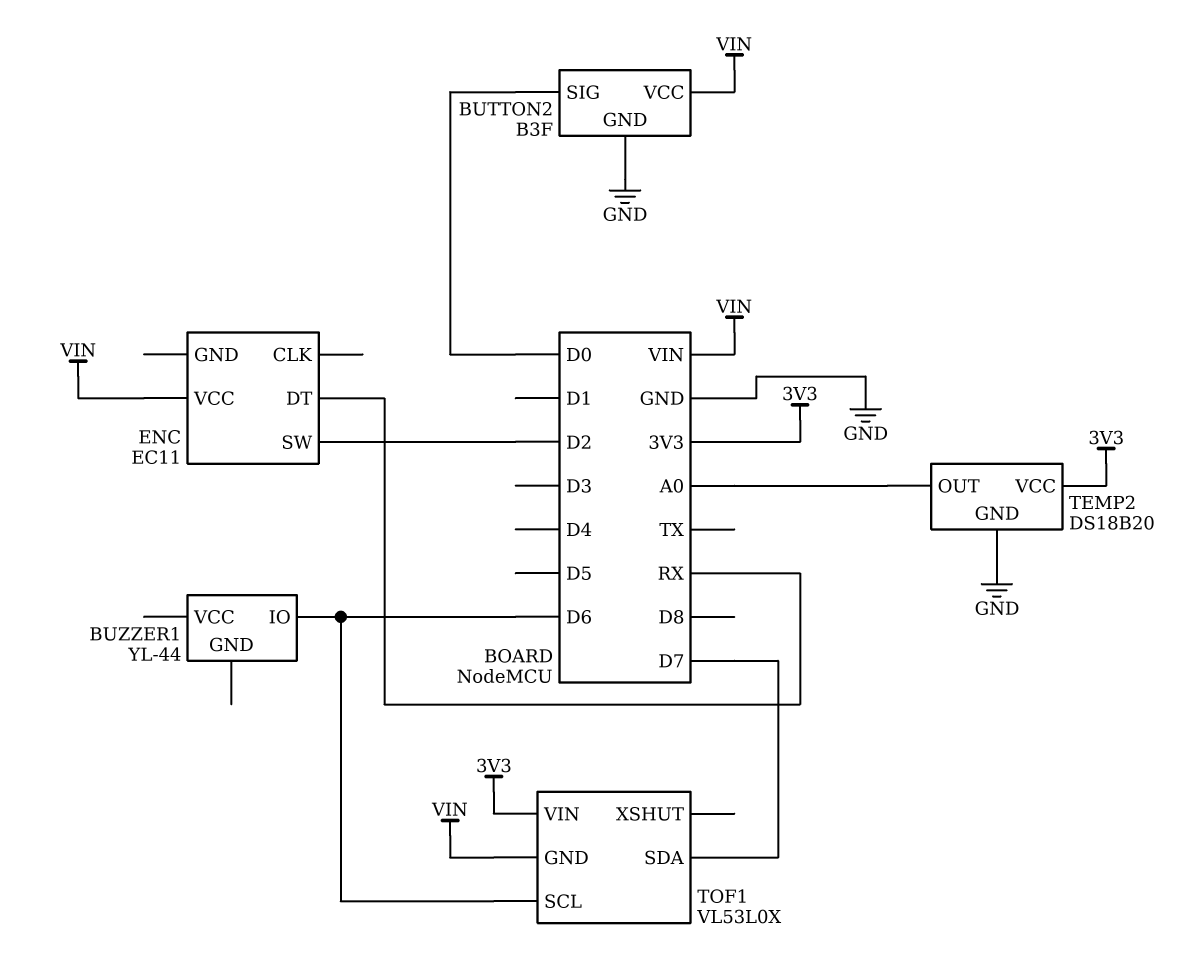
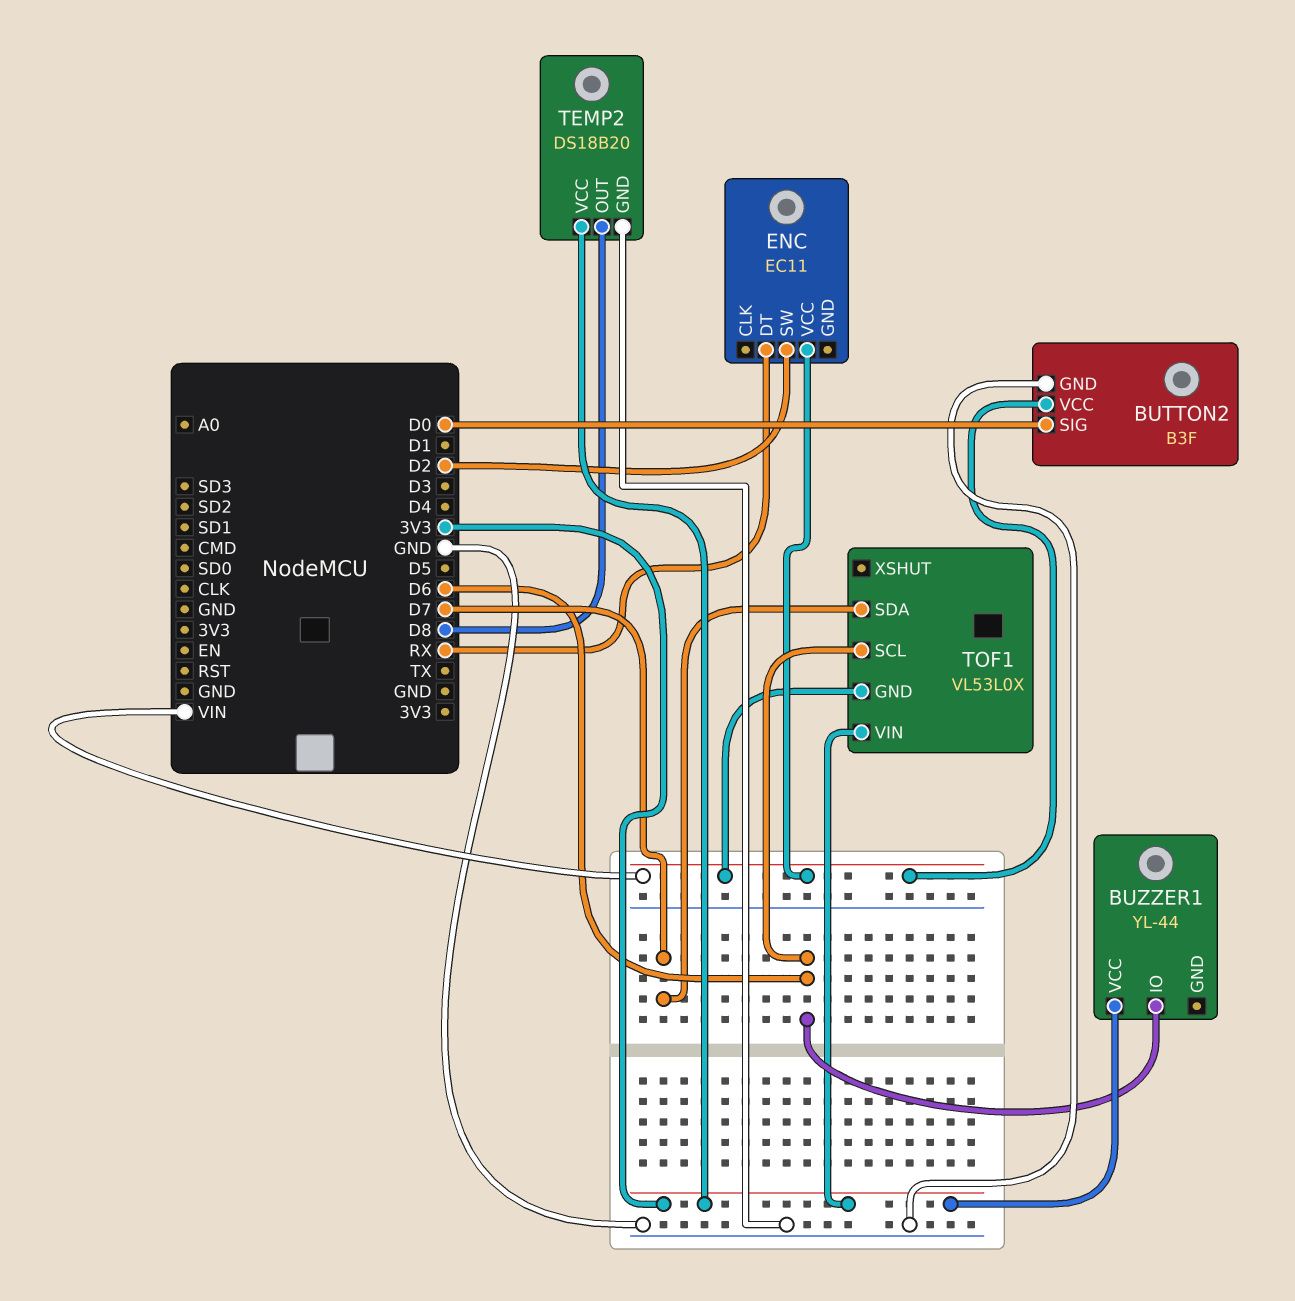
BUZZER1 pin VCC: none -> 3V3
TEMP2 pin OUT: A0 -> D8

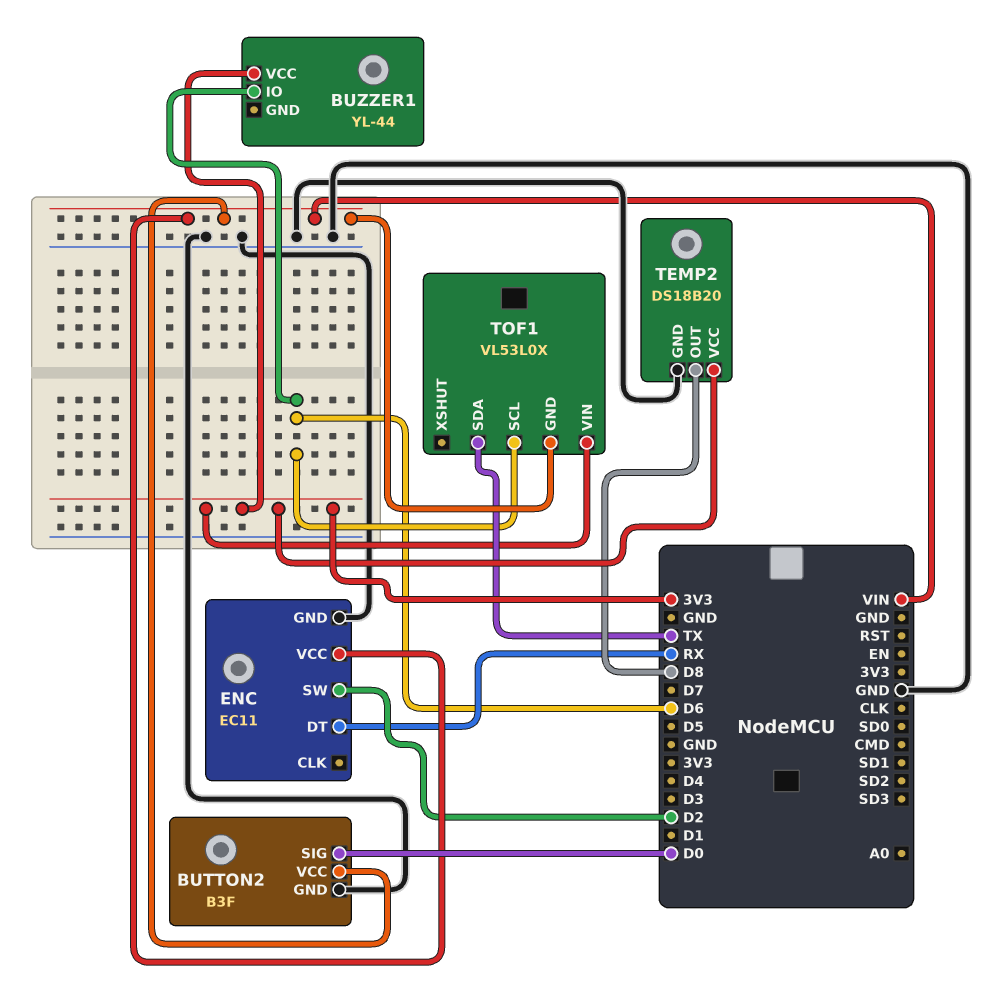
ENC pin GND: none -> GND
TOF1 pin SDA: D7 -> TX

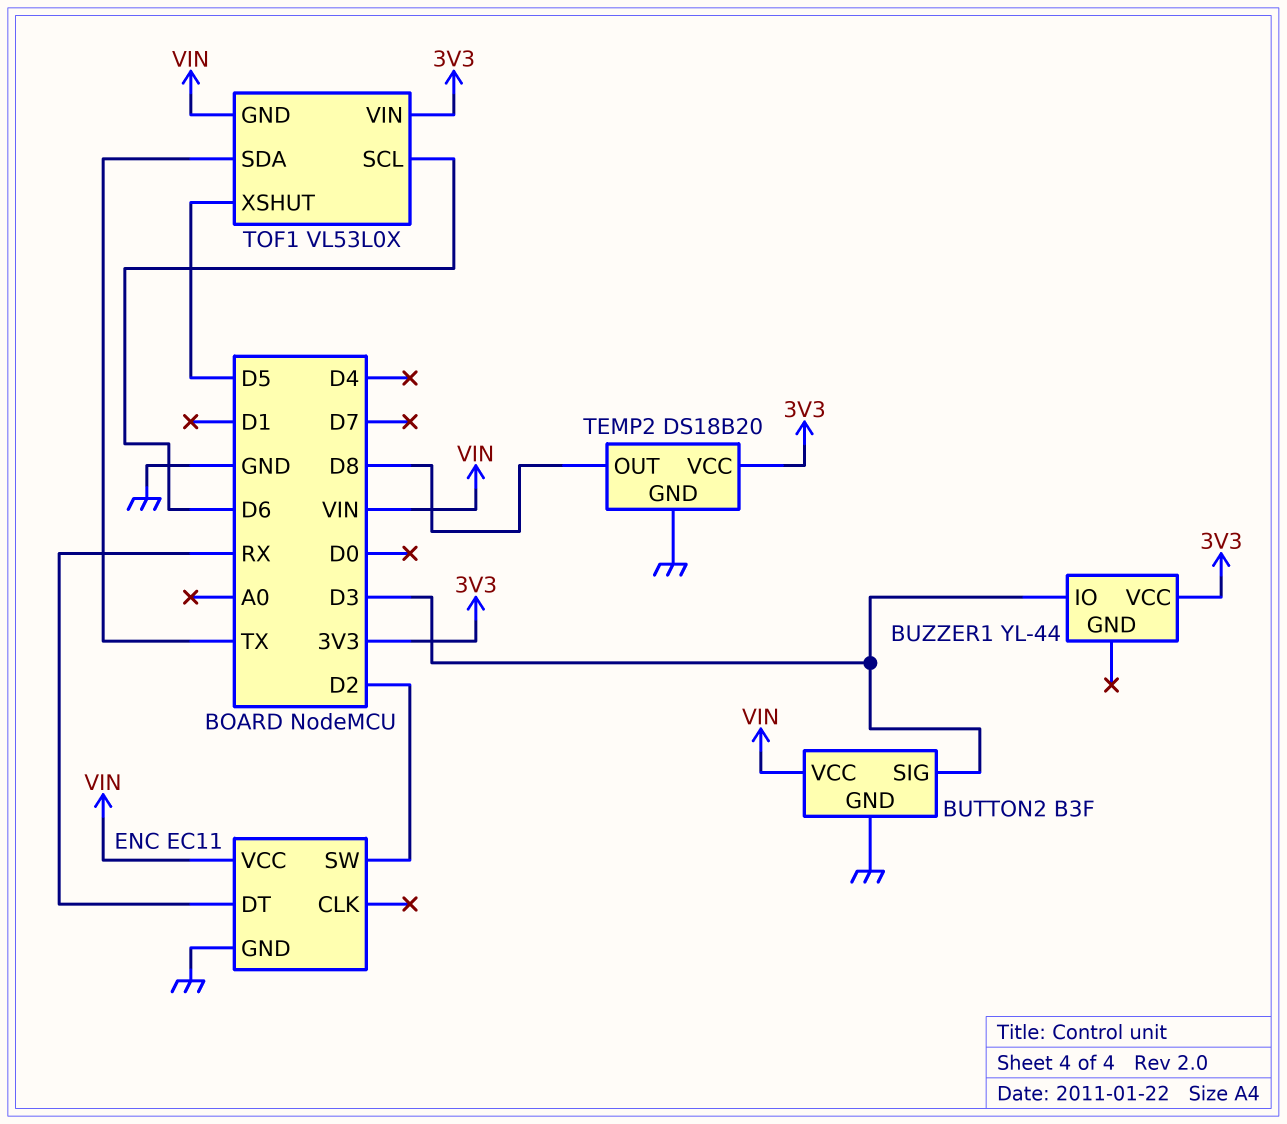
BUTTON2 pin SIG: D0 -> D3
BUZZER1 pin IO: D6 -> D3
TOF1 pin XSHUT: none -> D5

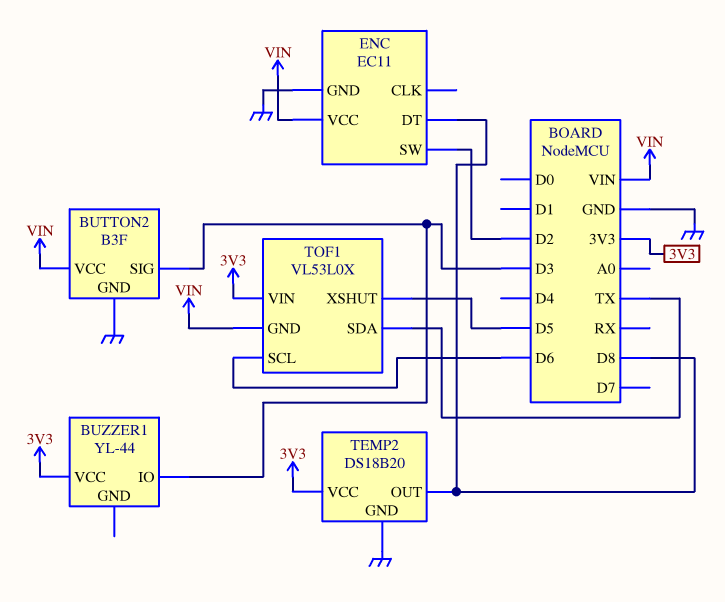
ENC pin DT: RX -> D8

